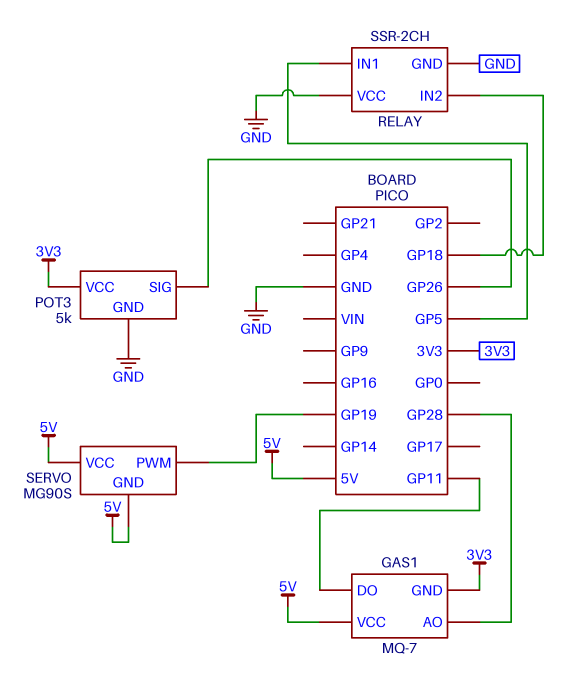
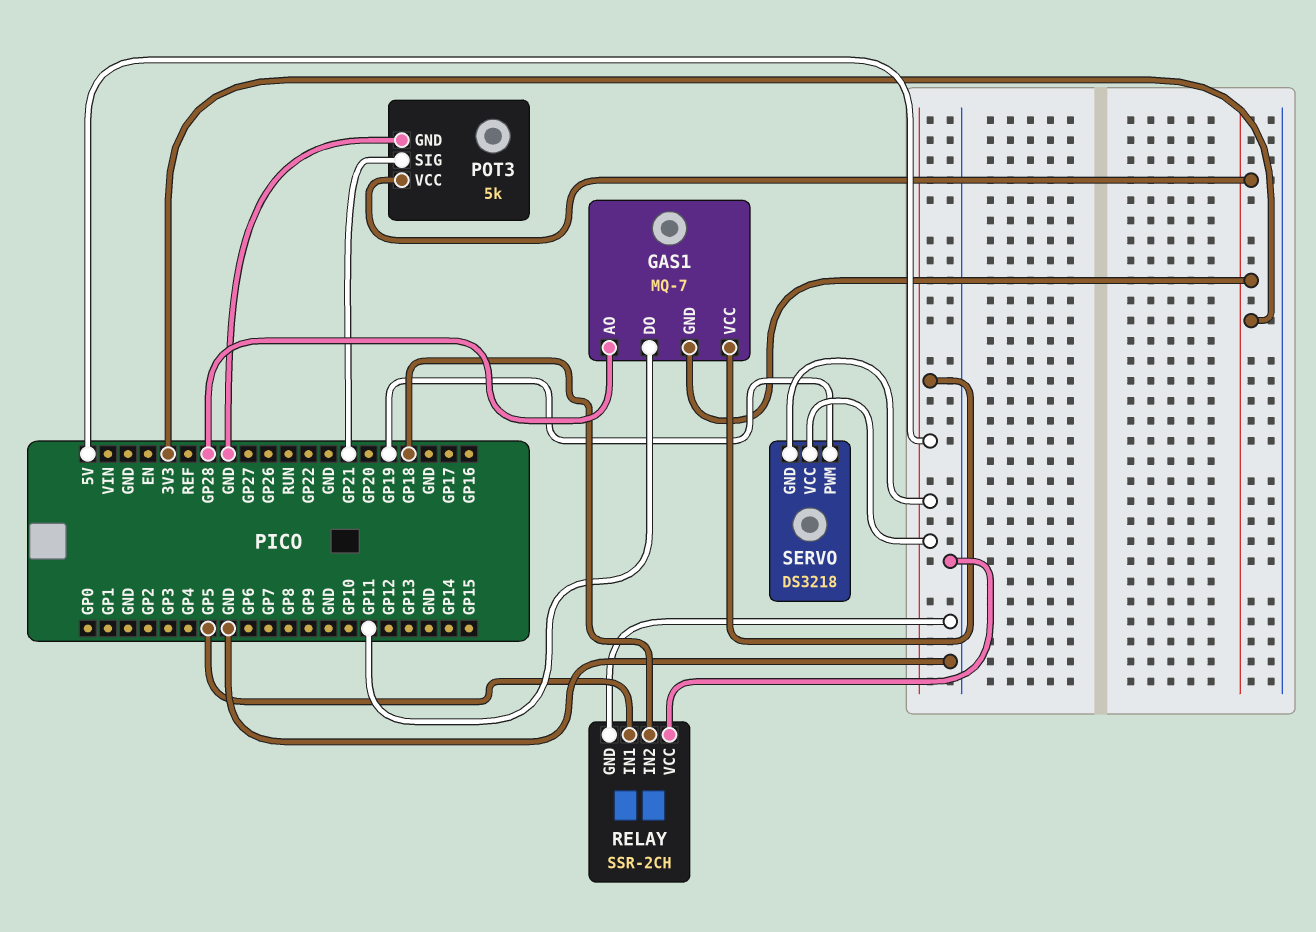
POT3 pin SIG: GP26 -> GP21
SERVO: MG90S -> DS3218

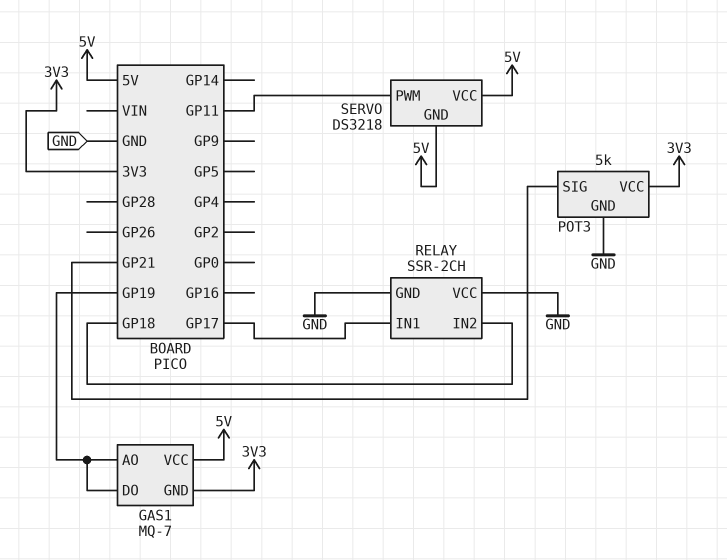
GAS1 pin AO: GP28 -> GP19
GAS1 pin DO: GP11 -> GP19
RELAY pin IN1: GP5 -> GP17
SERVO pin PWM: GP19 -> GP11

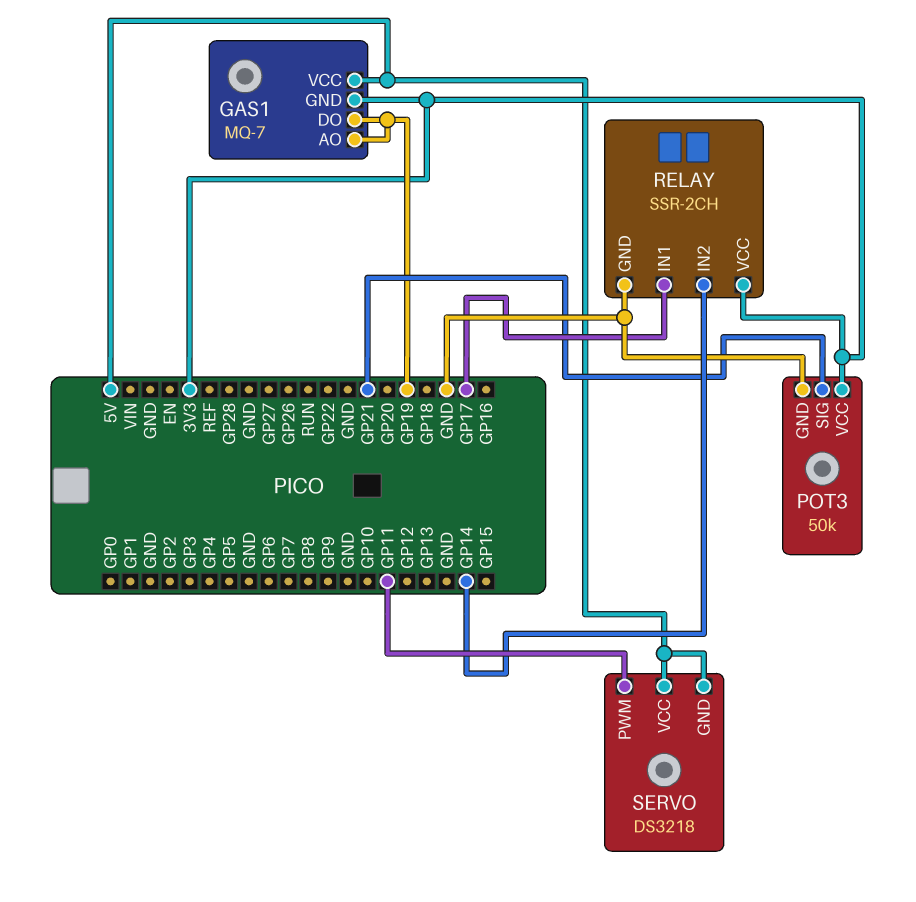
POT3: 5k -> 50k
RELAY pin IN2: GP18 -> GP14
RELAY pin VCC: GND -> 3V3

